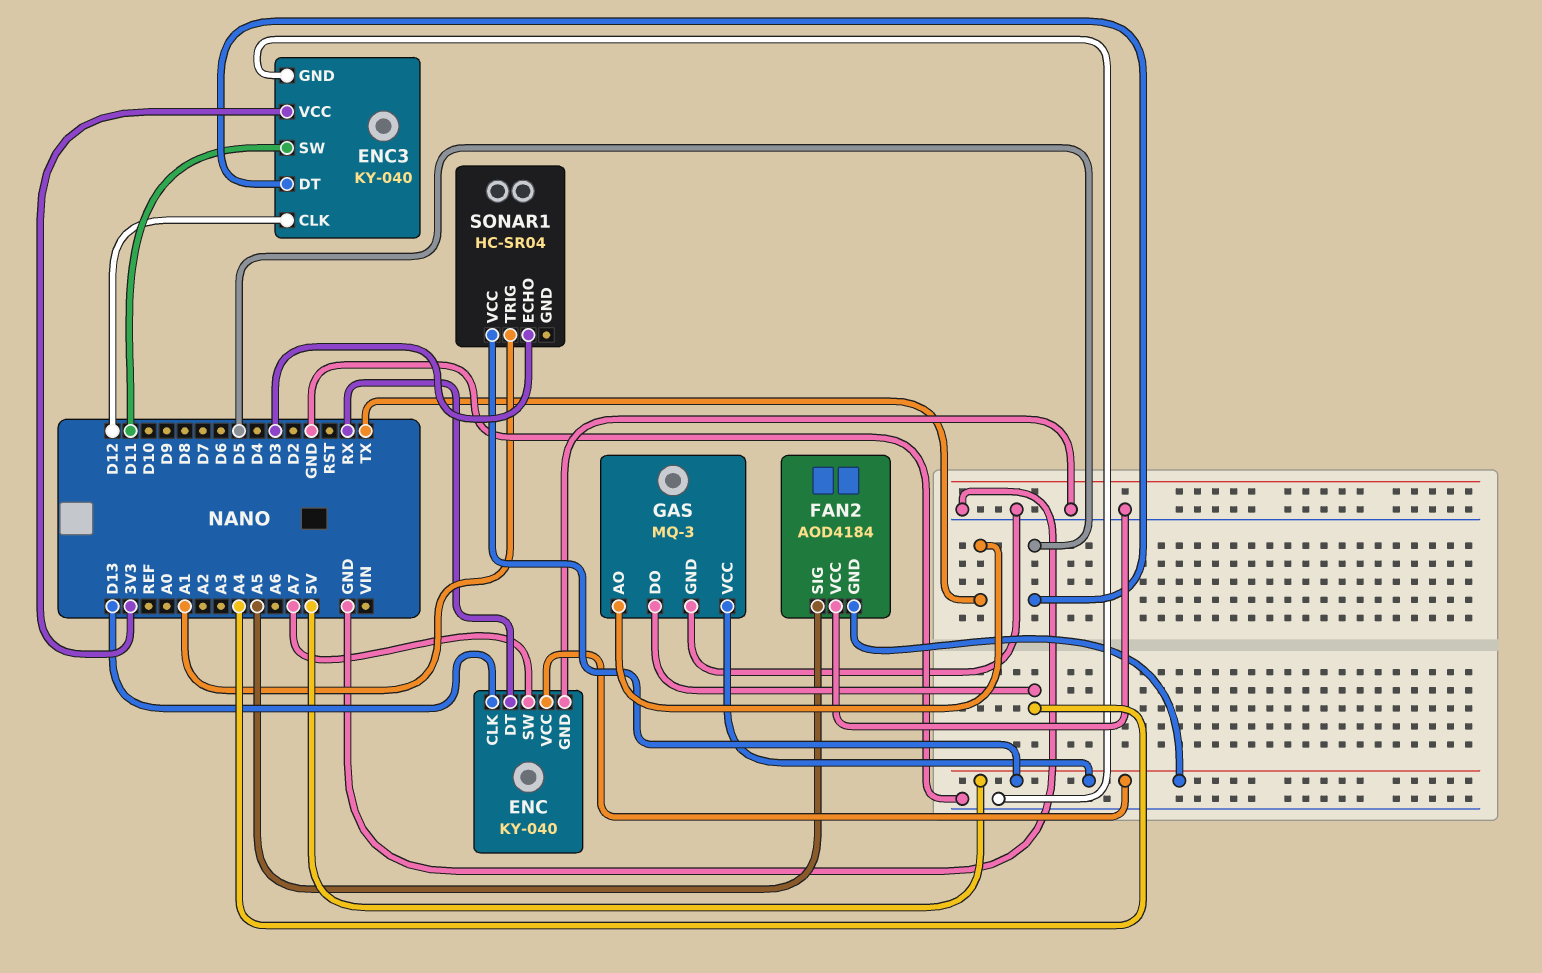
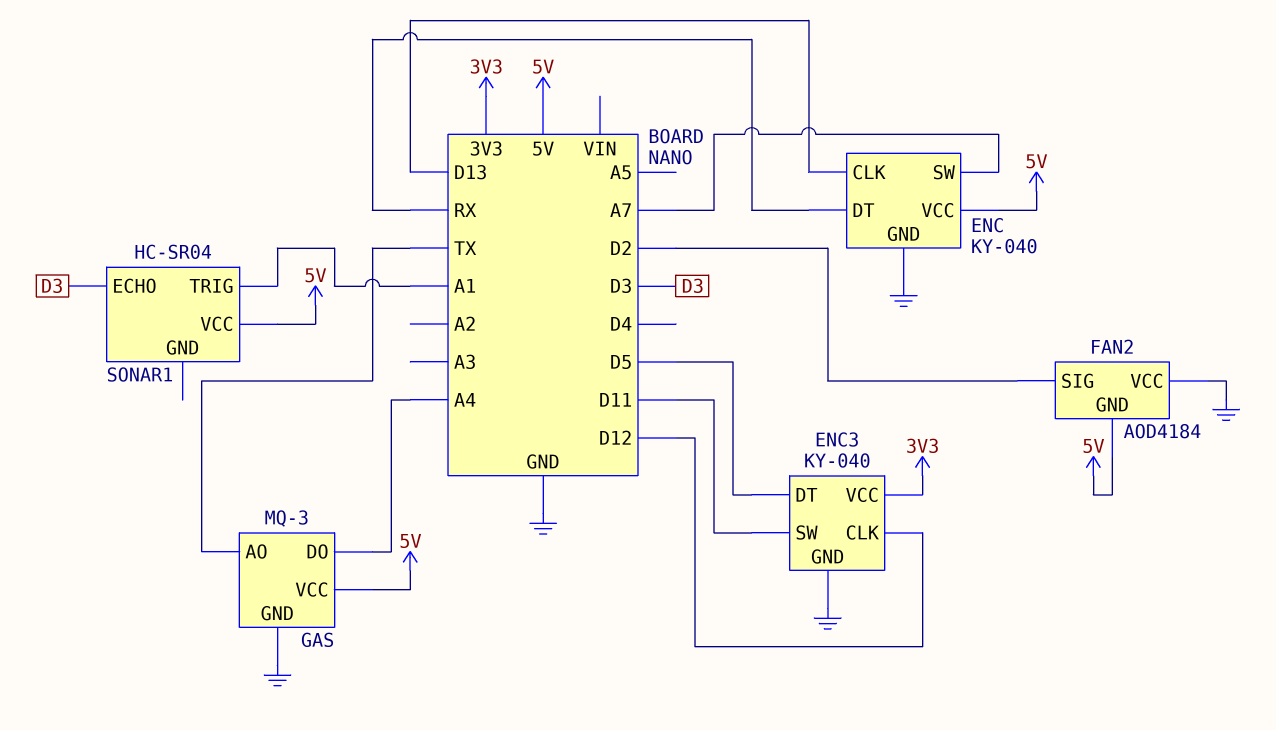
FAN2 pin SIG: A5 -> D2

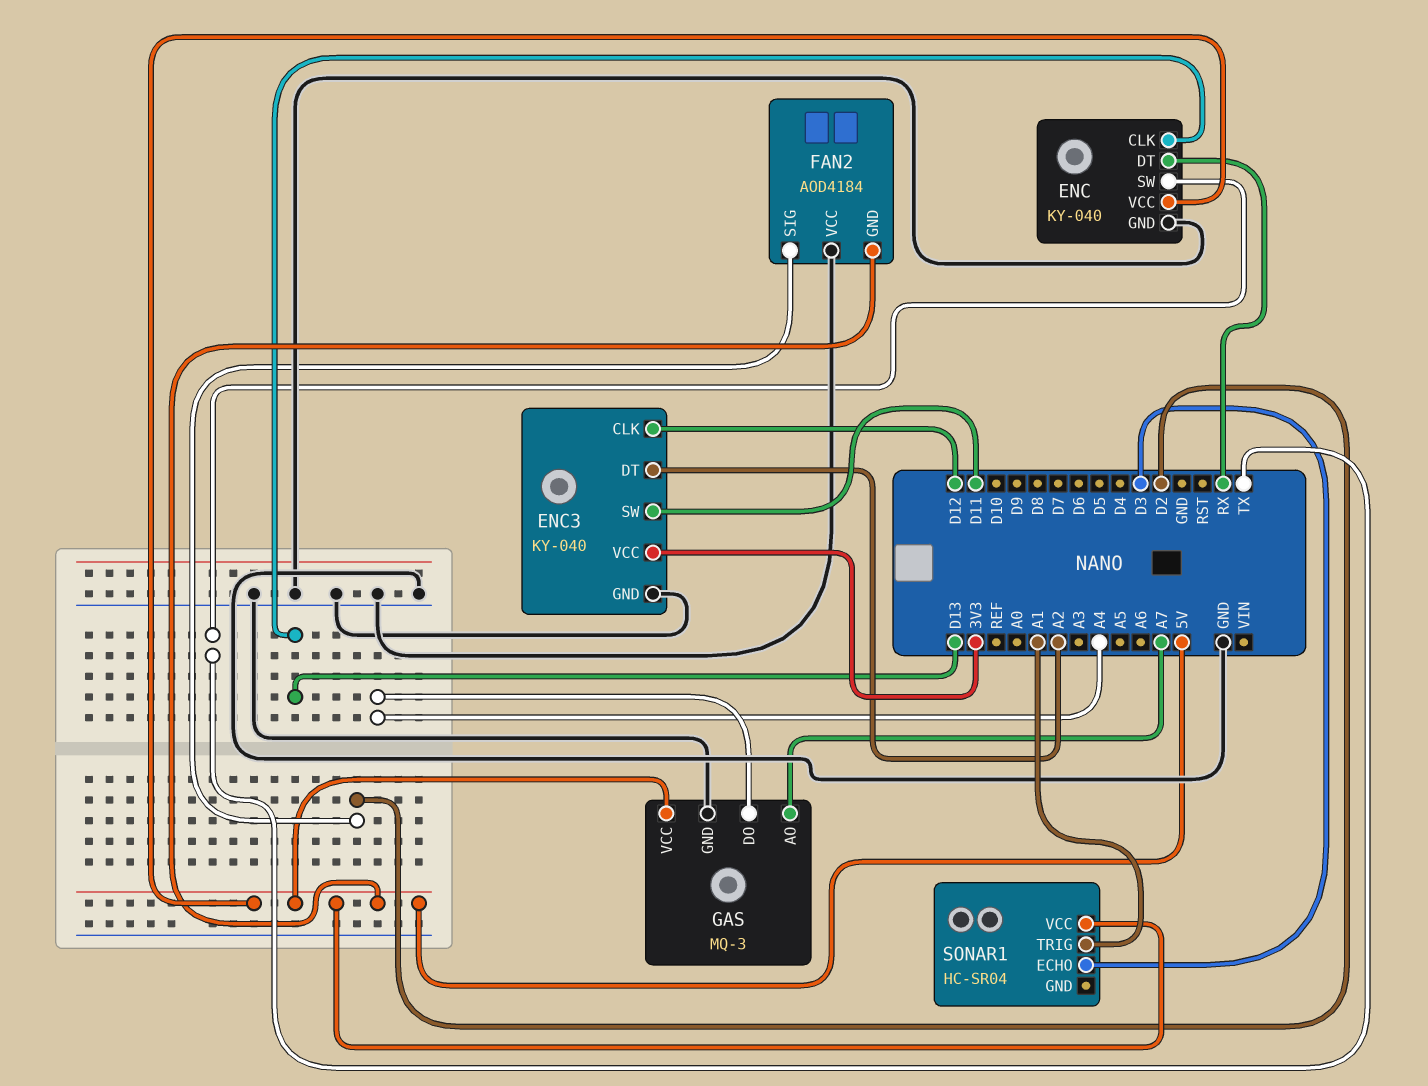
ENC pin SW: A7 -> TX
ENC3 pin DT: D5 -> A2
GAS pin AO: TX -> A7

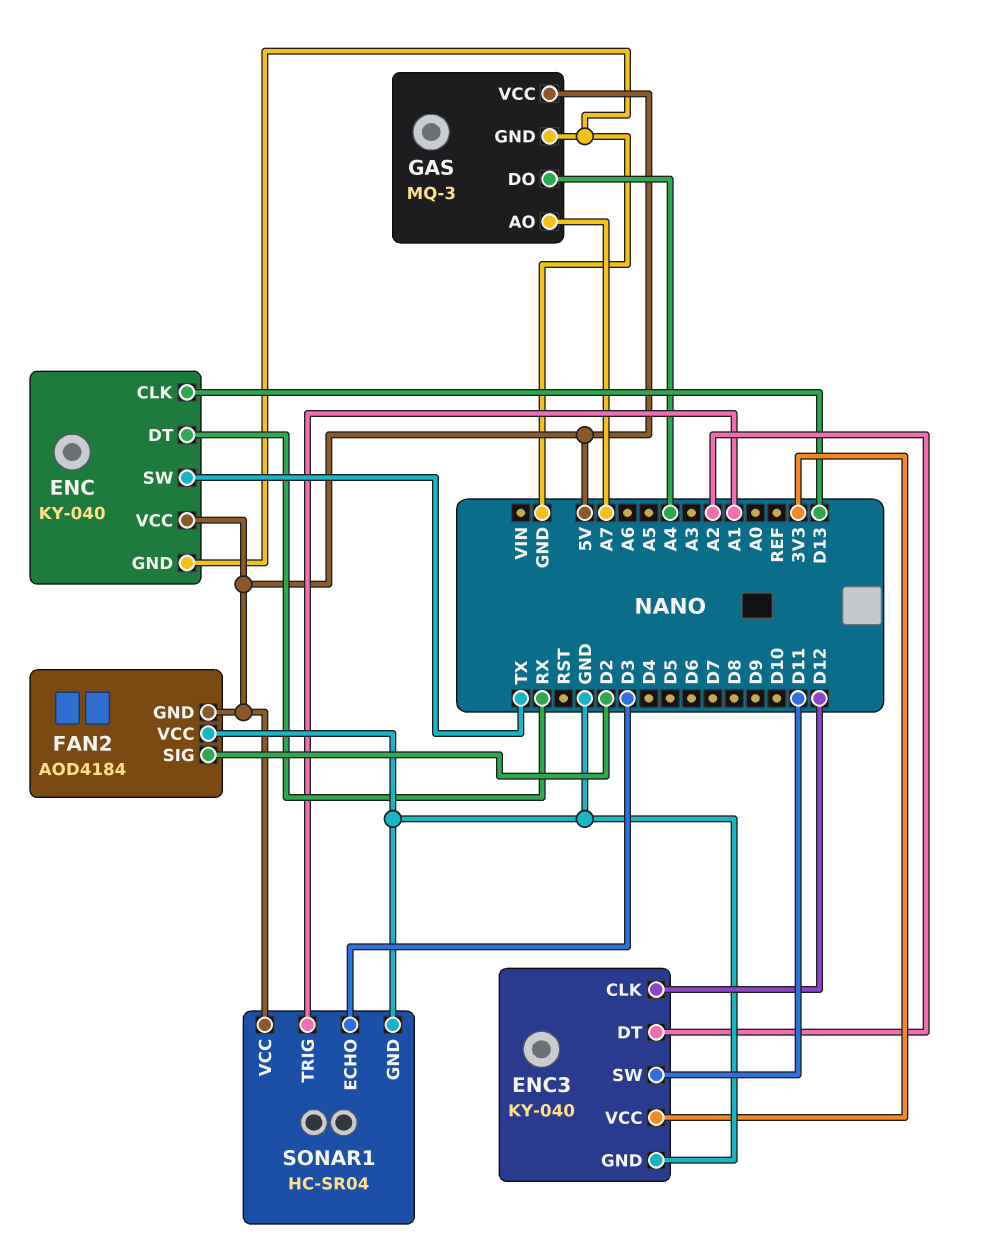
SONAR1 pin GND: none -> GND

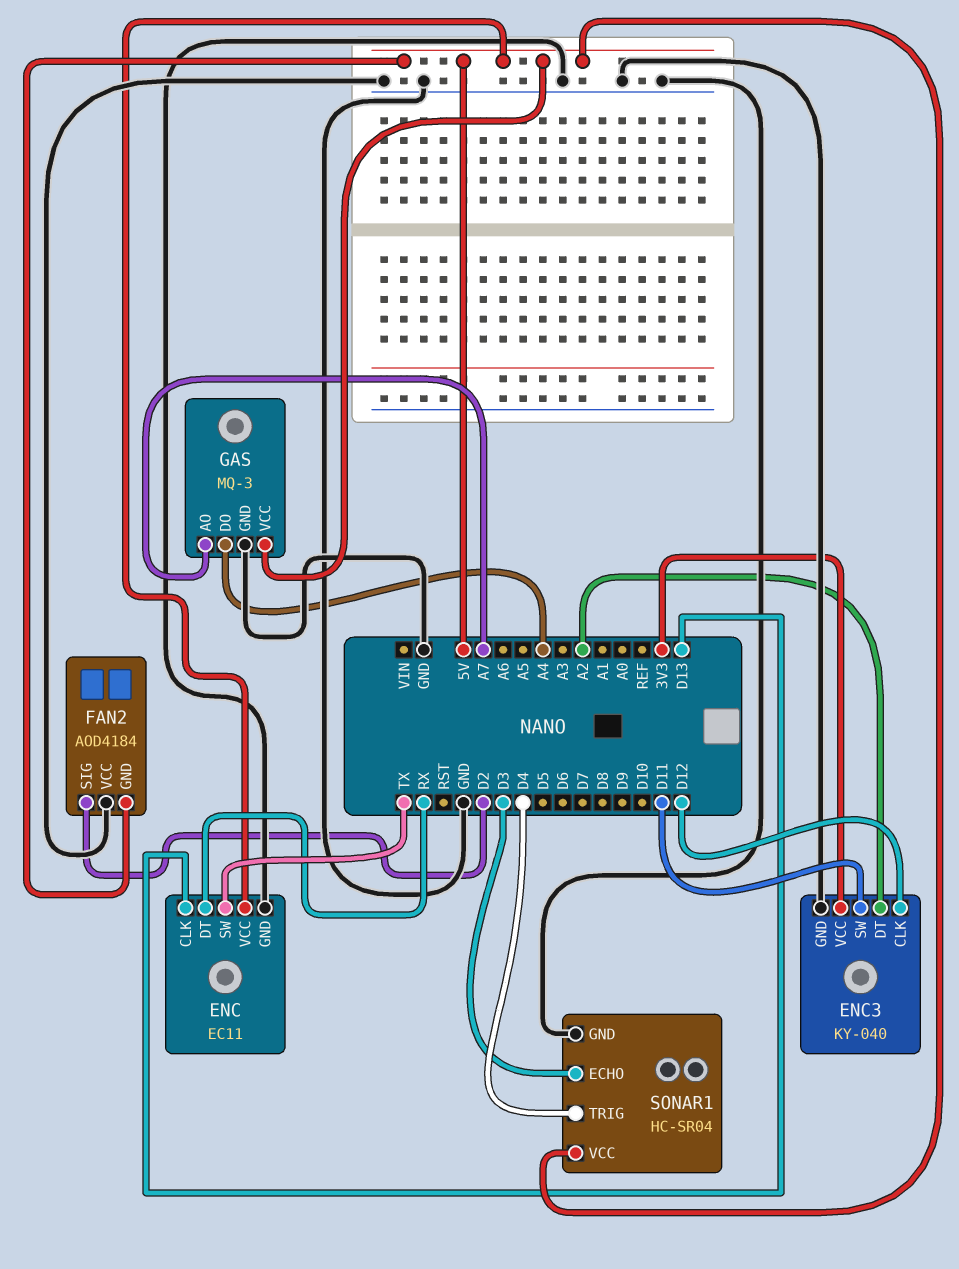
ENC: KY-040 -> EC11
SONAR1 pin TRIG: A1 -> D4

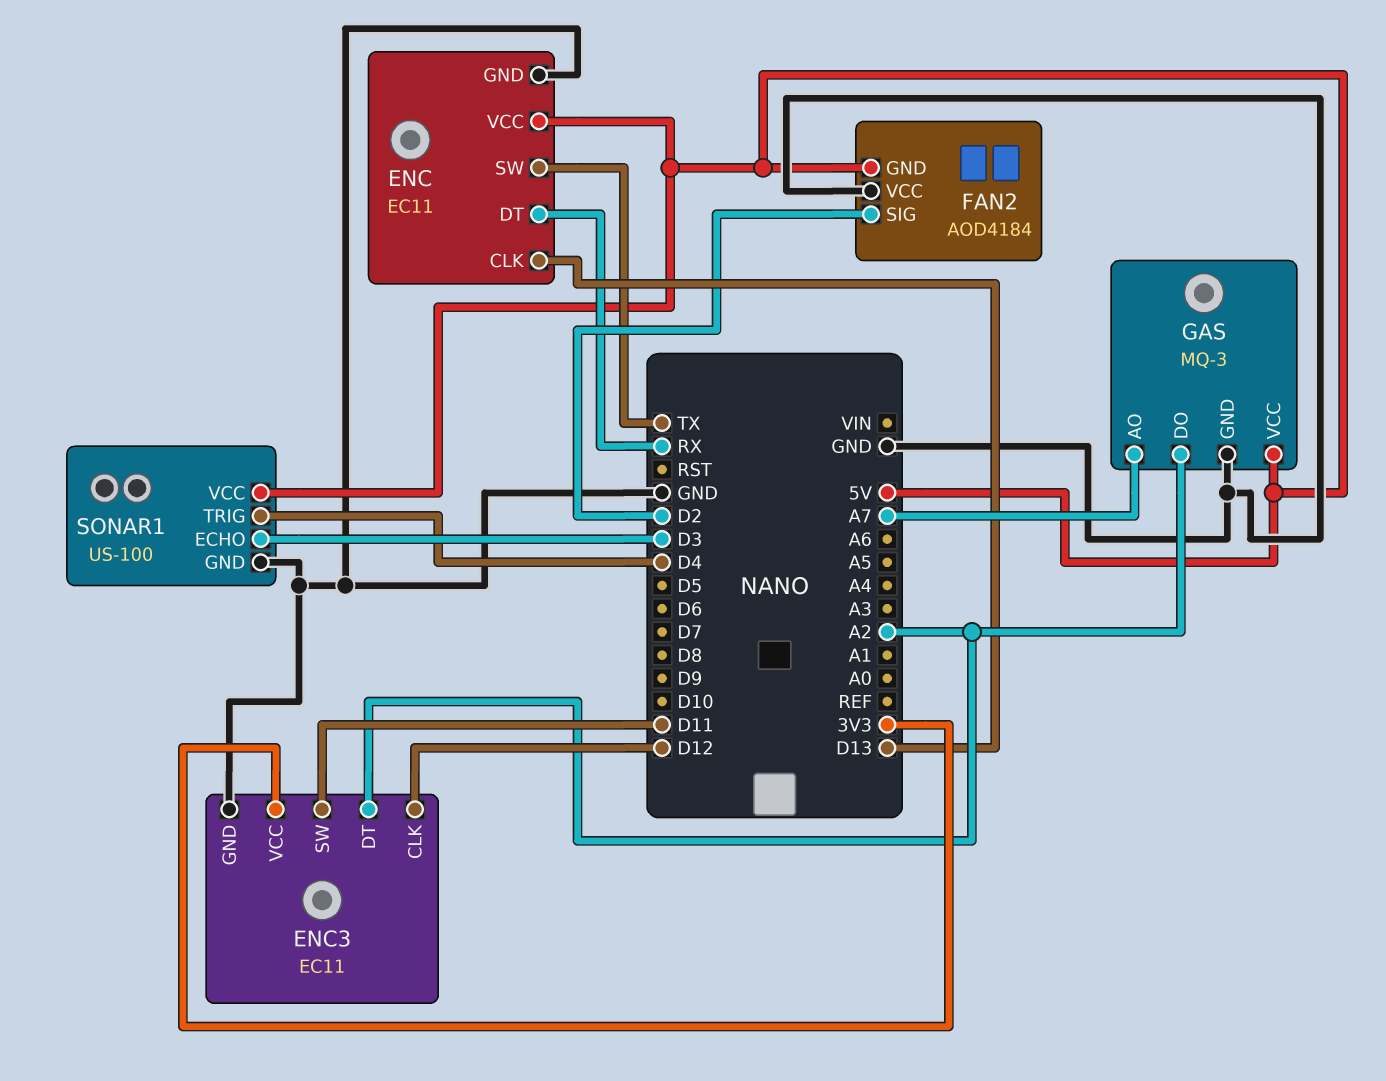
ENC3: KY-040 -> EC11
GAS pin DO: A4 -> A2
SONAR1: HC-SR04 -> US-100

